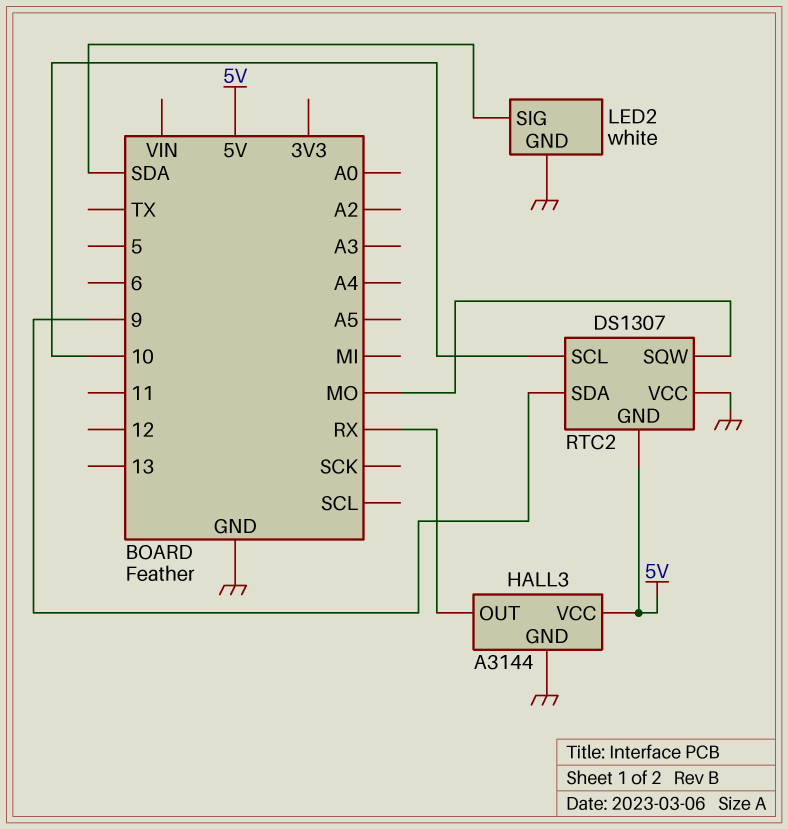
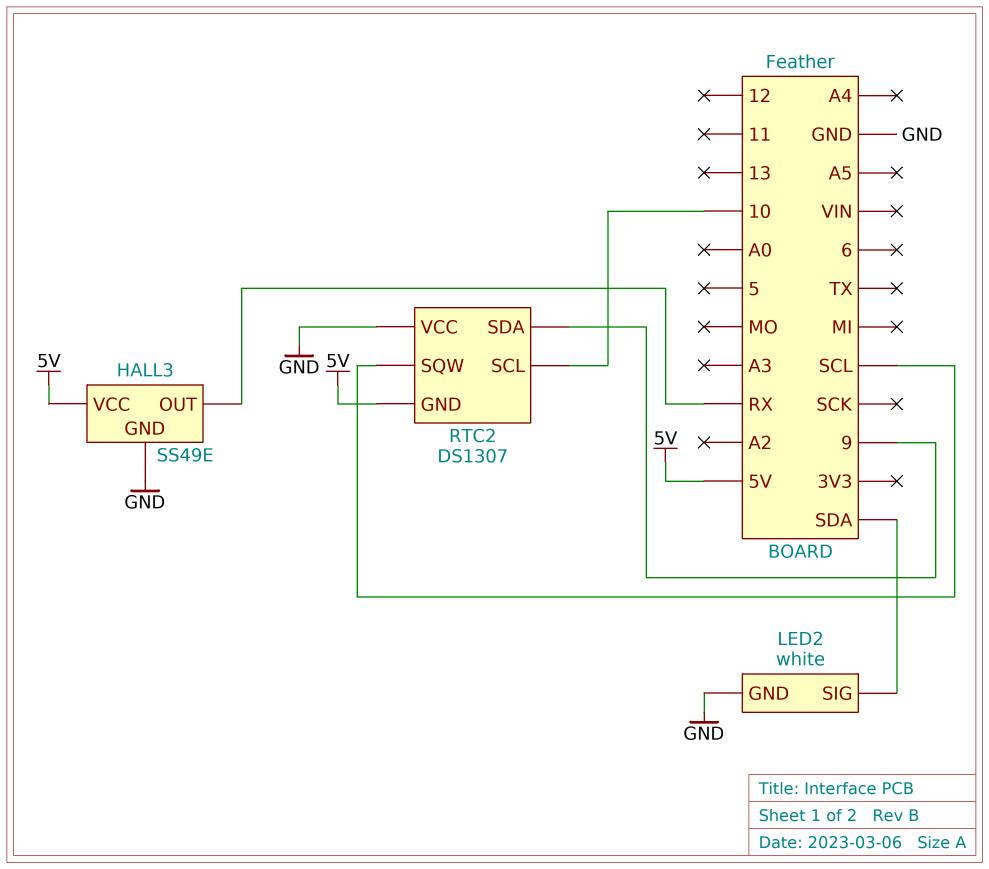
HALL3: A3144 -> SS49E
RTC2 pin SQW: MO -> SCL

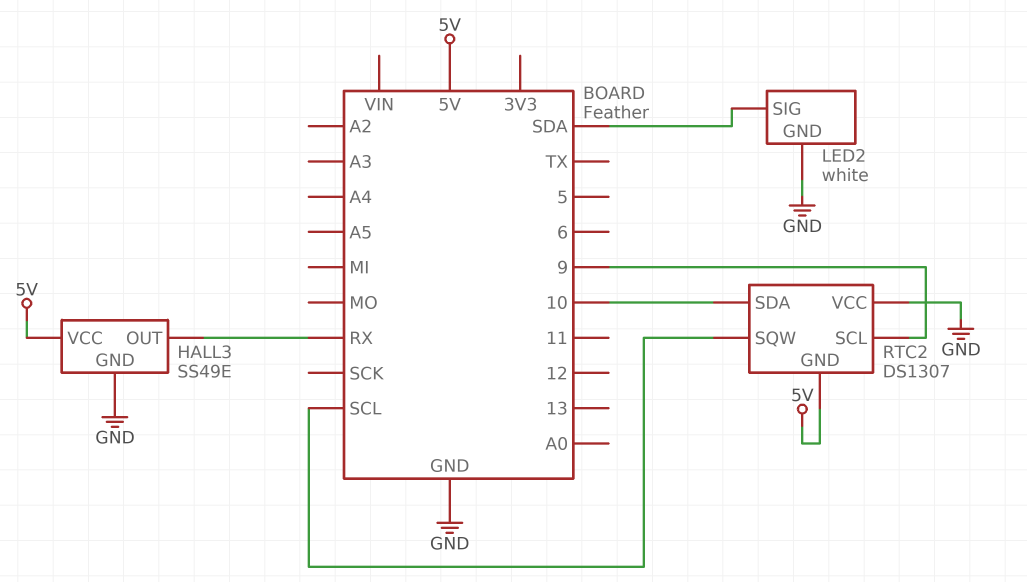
RTC2 pin SCL: 10 -> 9
RTC2 pin SDA: 9 -> 10

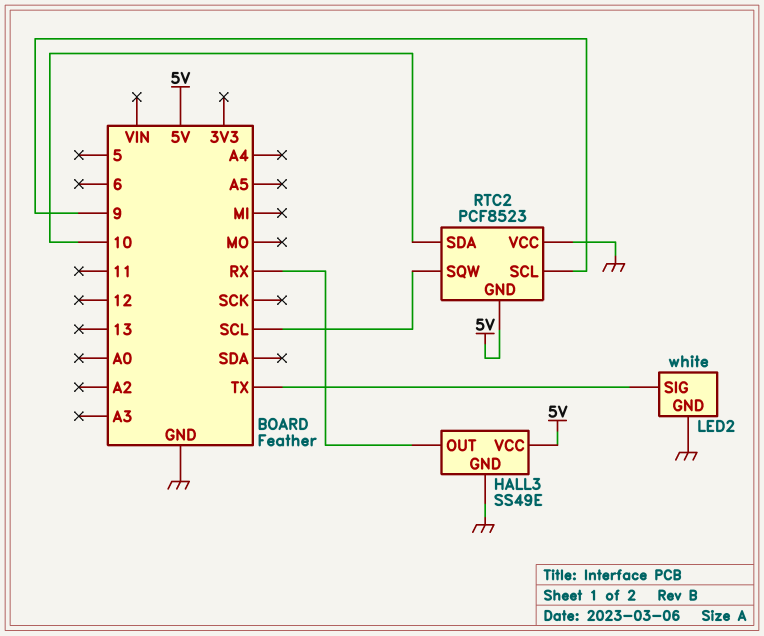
LED2 pin SIG: SDA -> TX
RTC2: DS1307 -> PCF8523

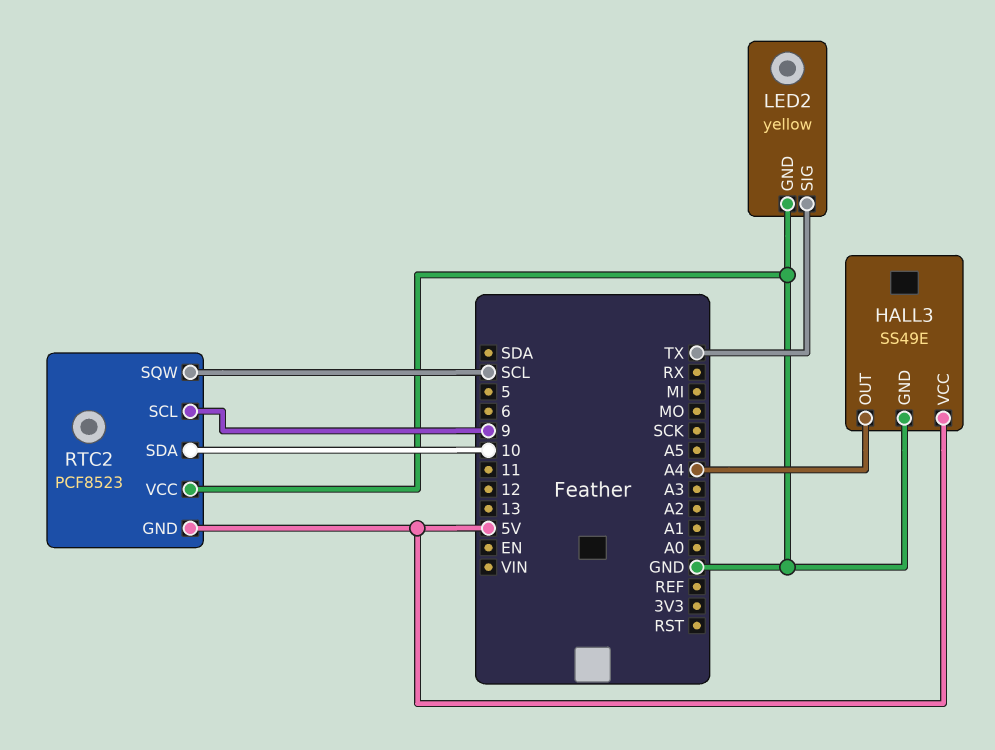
HALL3 pin OUT: RX -> A4
LED2: white -> yellow

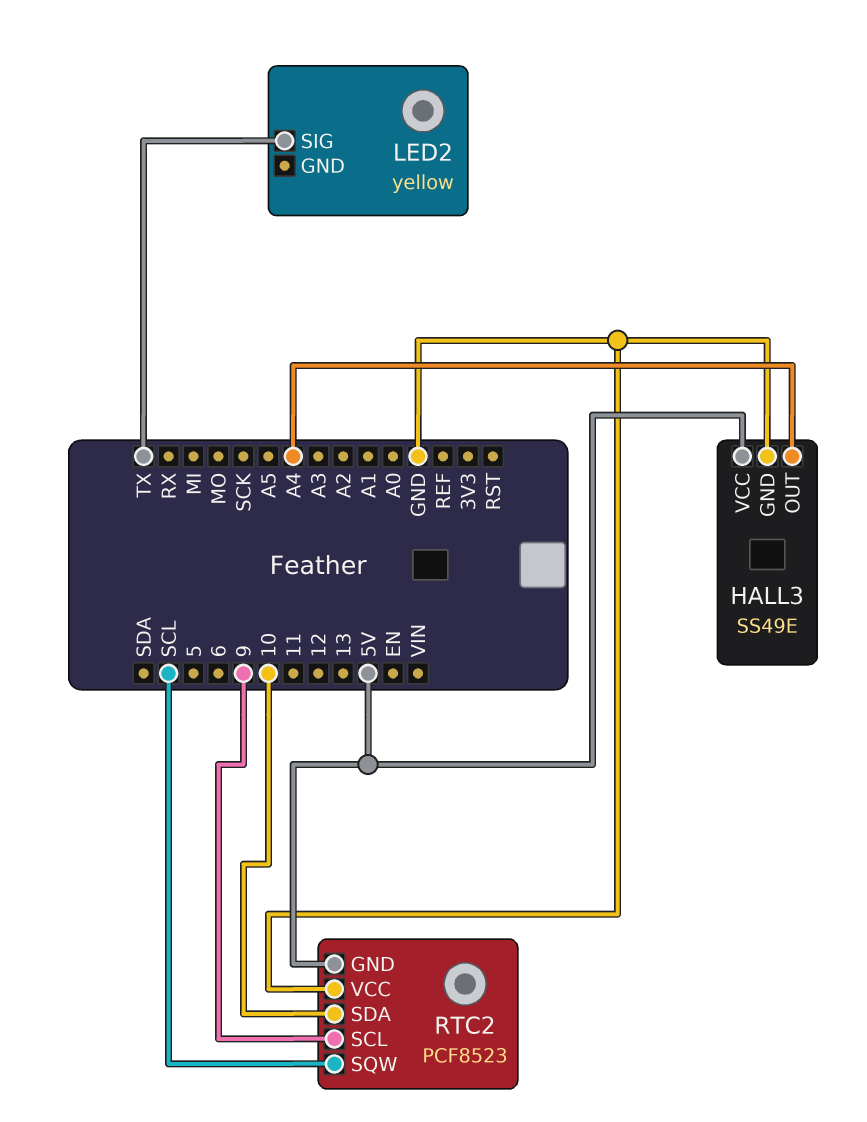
LED2 pin GND: GND -> none

